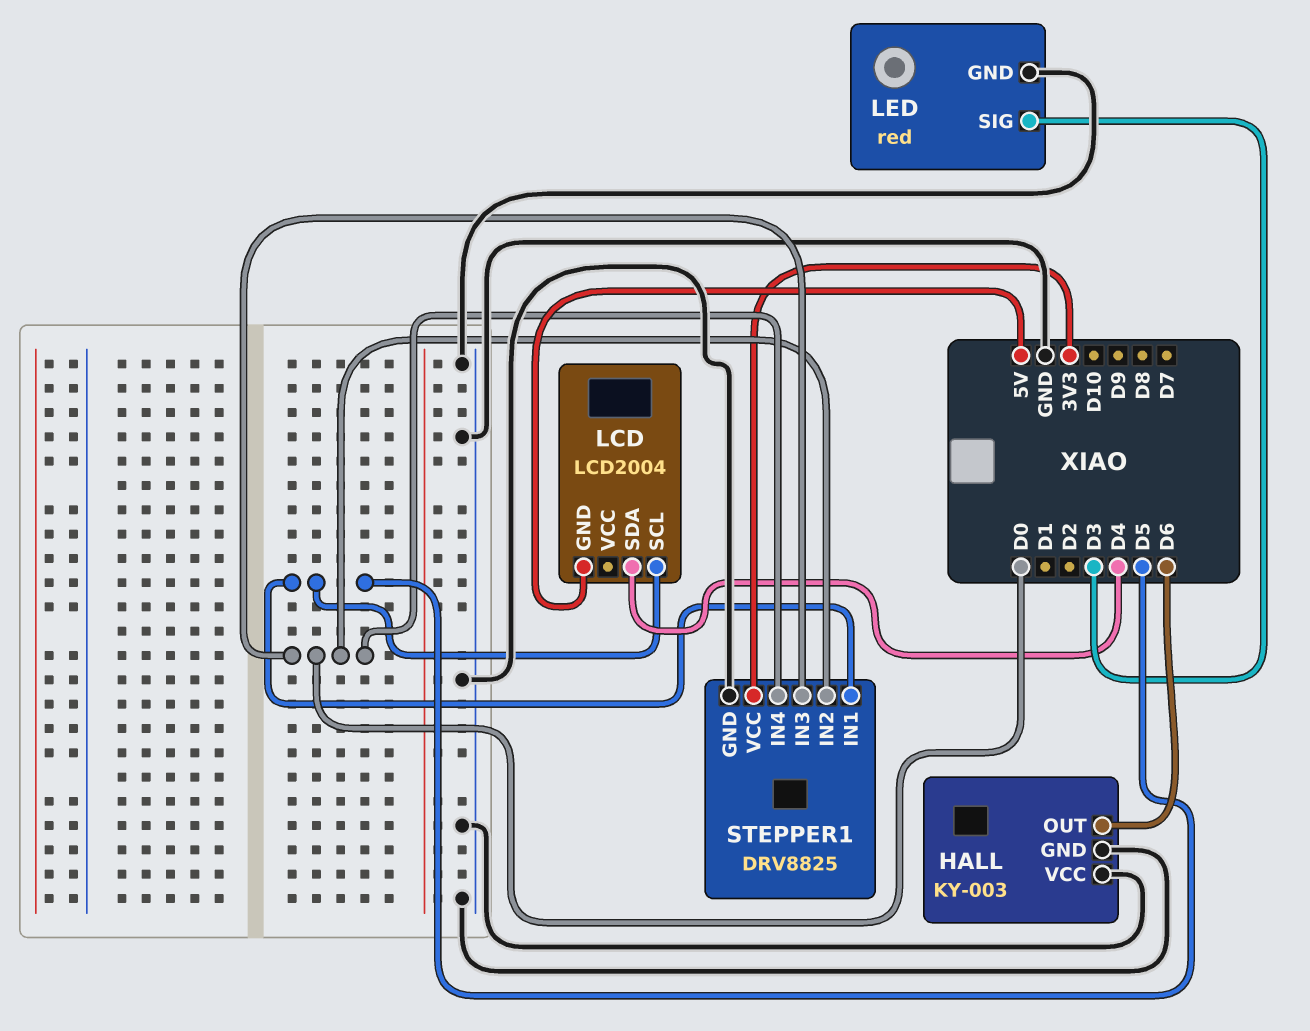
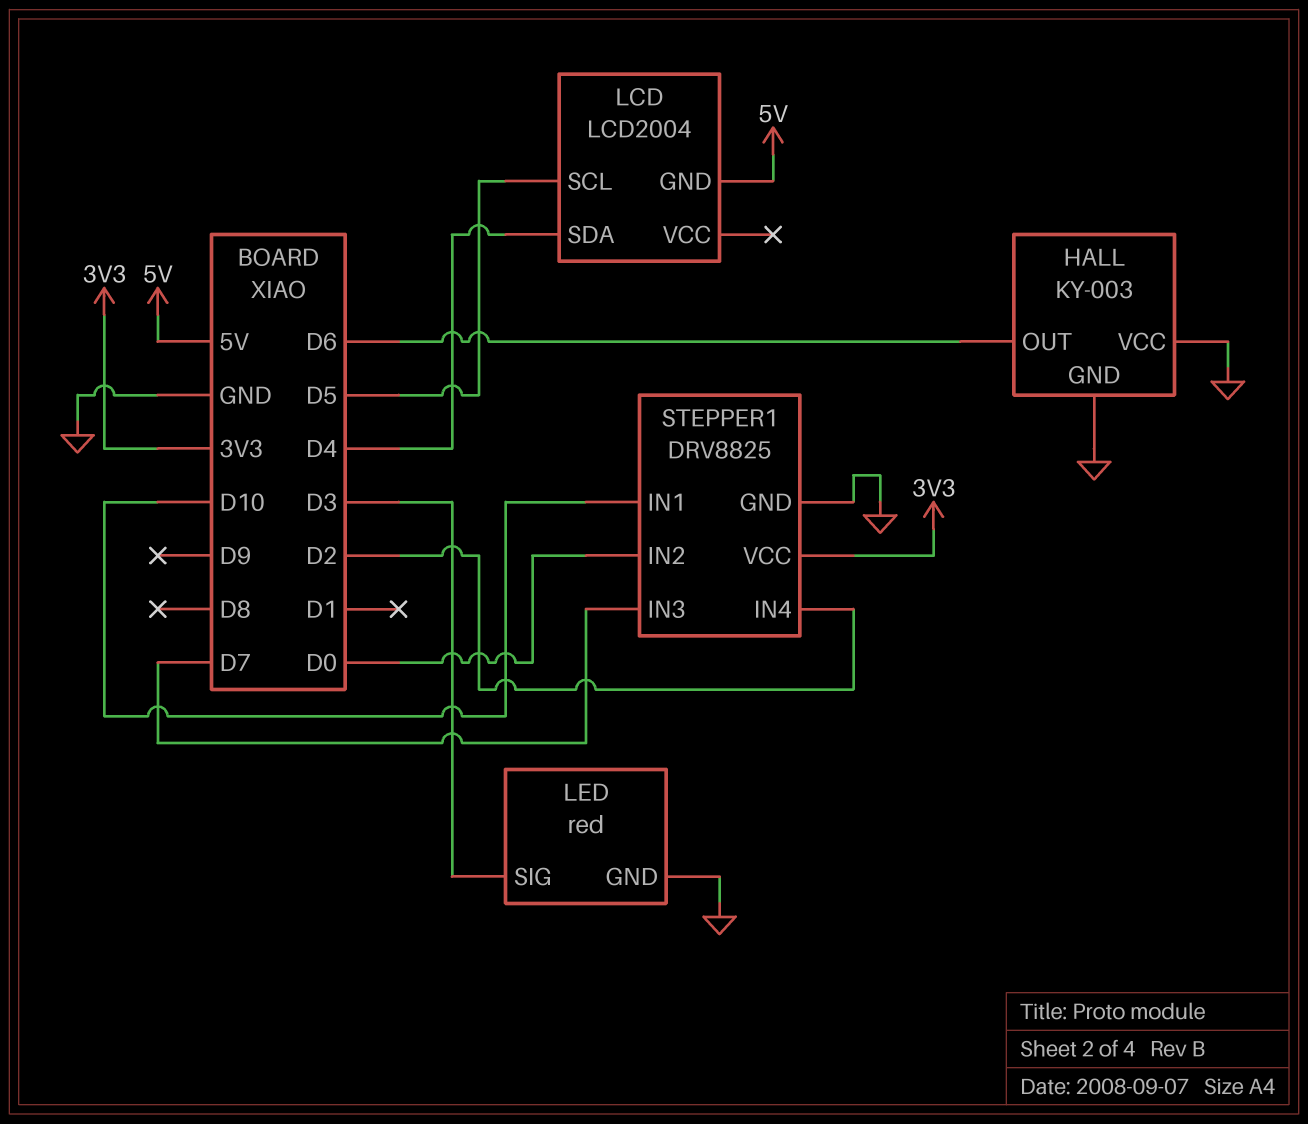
STEPPER1 pin IN1: D5 -> D10
STEPPER1 pin IN3: D0 -> D7
STEPPER1 pin IN4: D0 -> D2

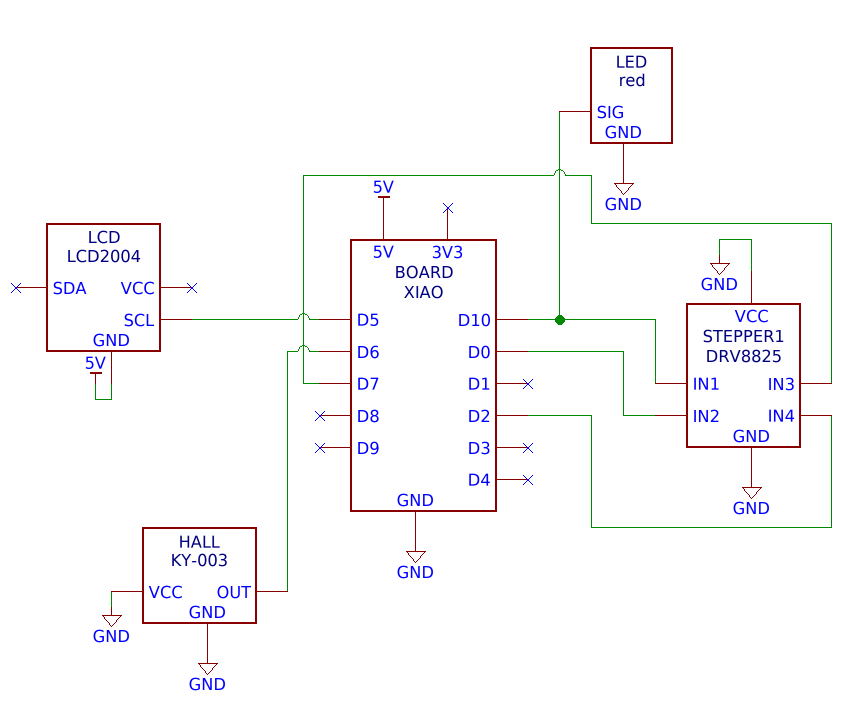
LCD pin SDA: D4 -> none
LED pin SIG: D3 -> D10
STEPPER1 pin VCC: 3V3 -> GND

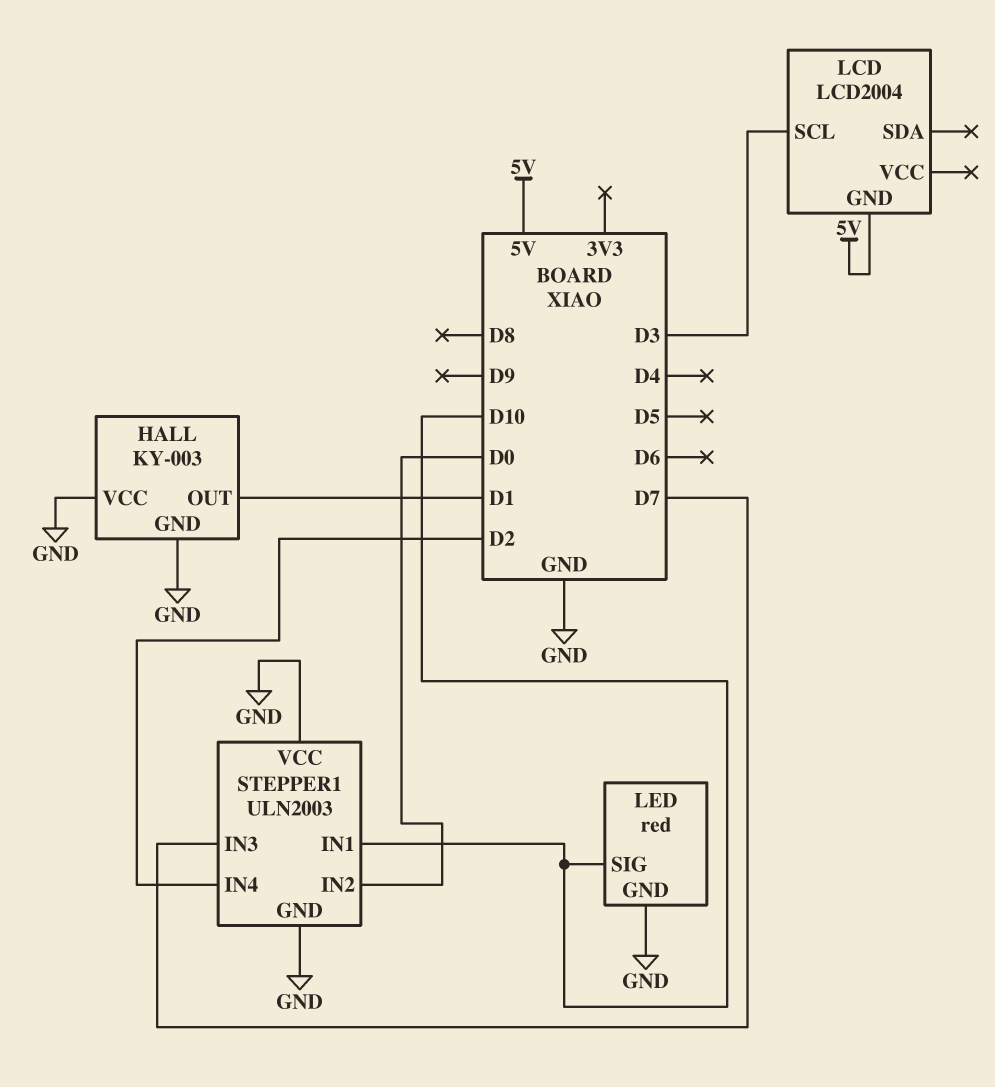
HALL pin OUT: D6 -> D1
LCD pin SCL: D5 -> D3
STEPPER1: DRV8825 -> ULN2003

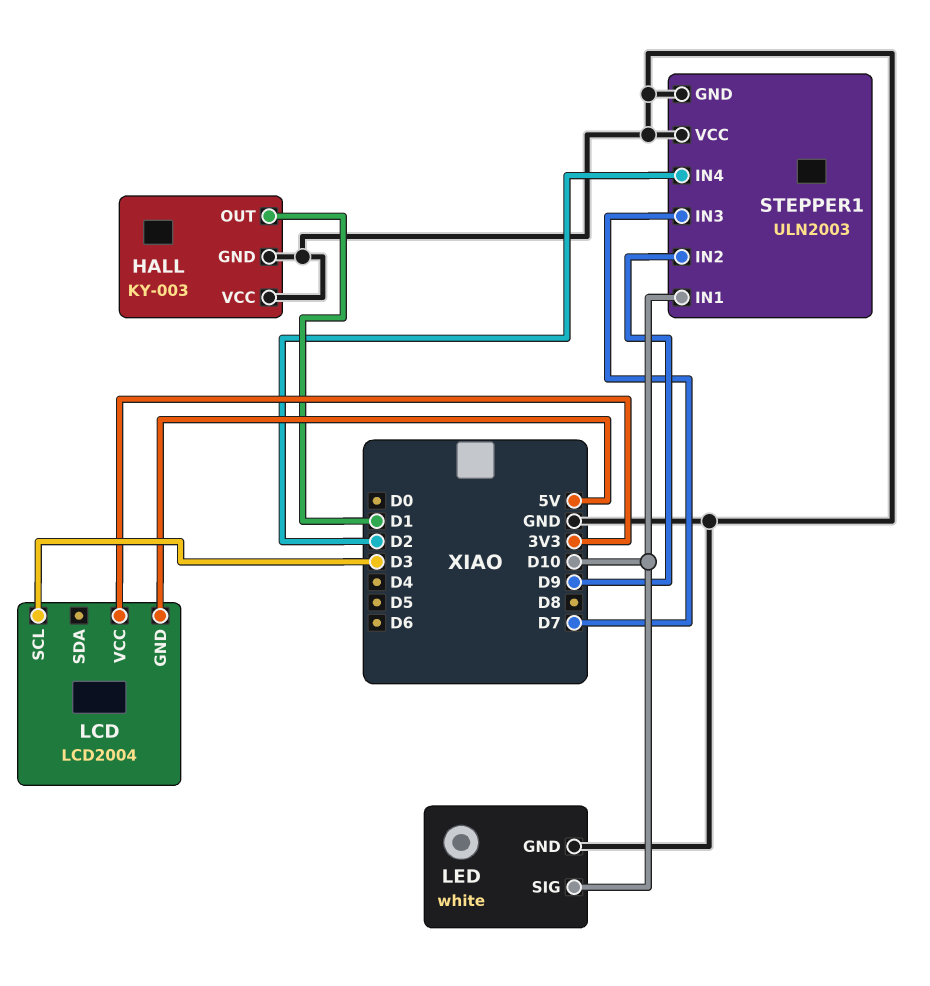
LCD pin VCC: none -> 3V3
LED: red -> white
STEPPER1 pin IN2: D0 -> D9

